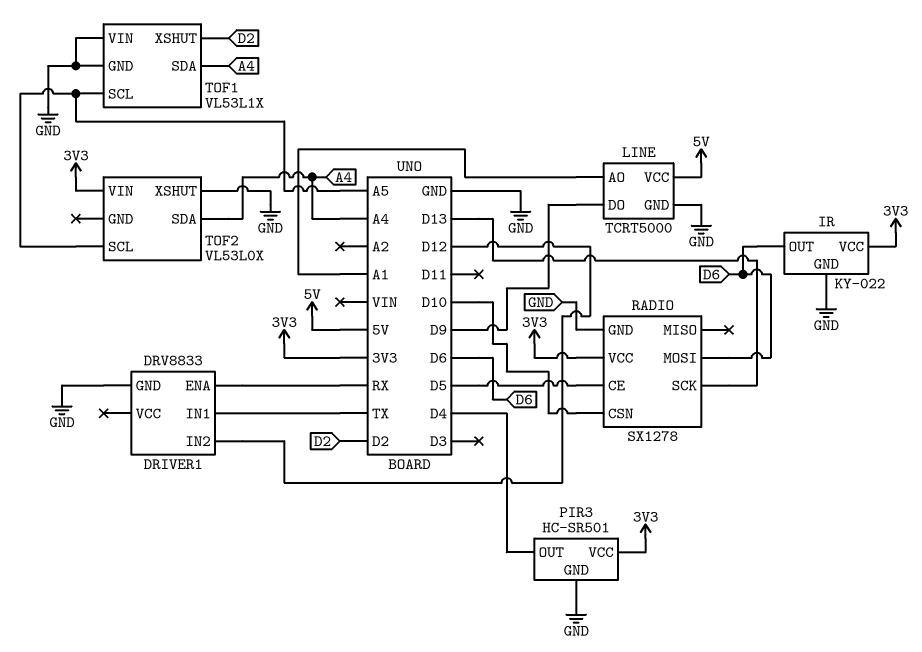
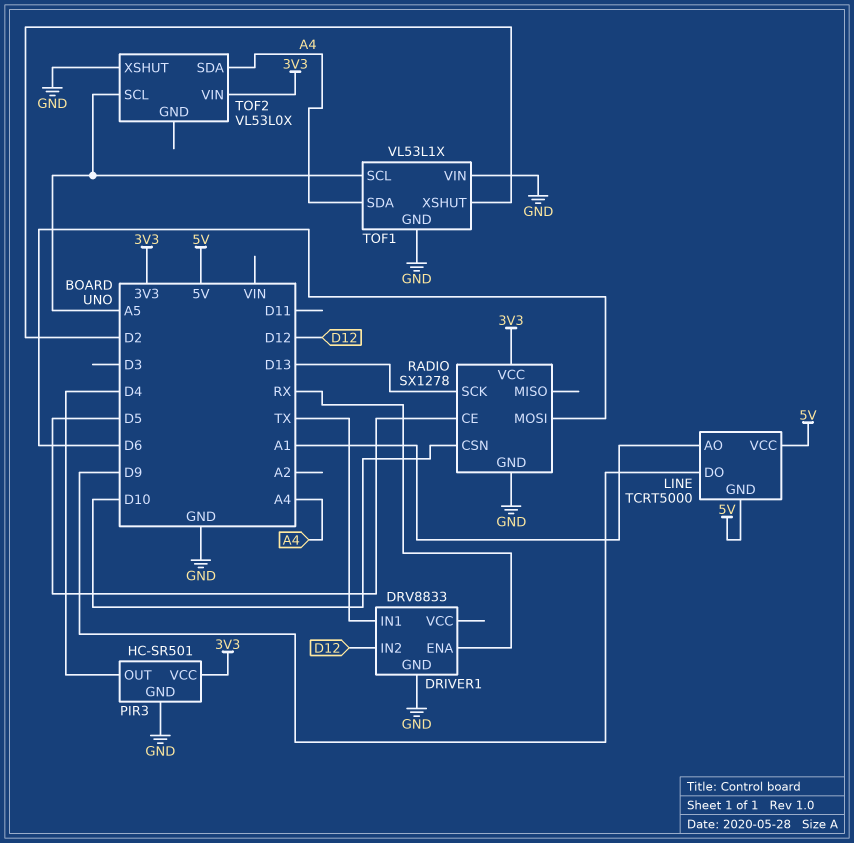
IR: KY-022 -> none
IR pin GND: GND -> none
IR pin OUT: D6 -> none
IR pin VCC: 3V3 -> none
LINE pin GND: GND -> 5V

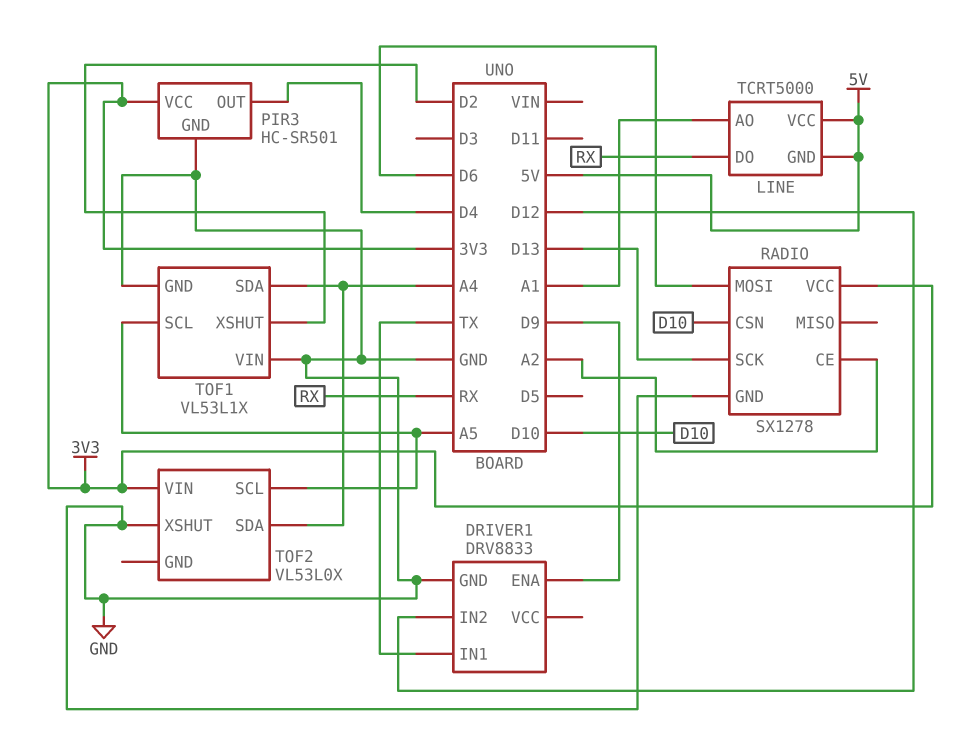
DRIVER1 pin ENA: RX -> D9
LINE pin DO: D9 -> RX
RADIO pin CE: D5 -> A2

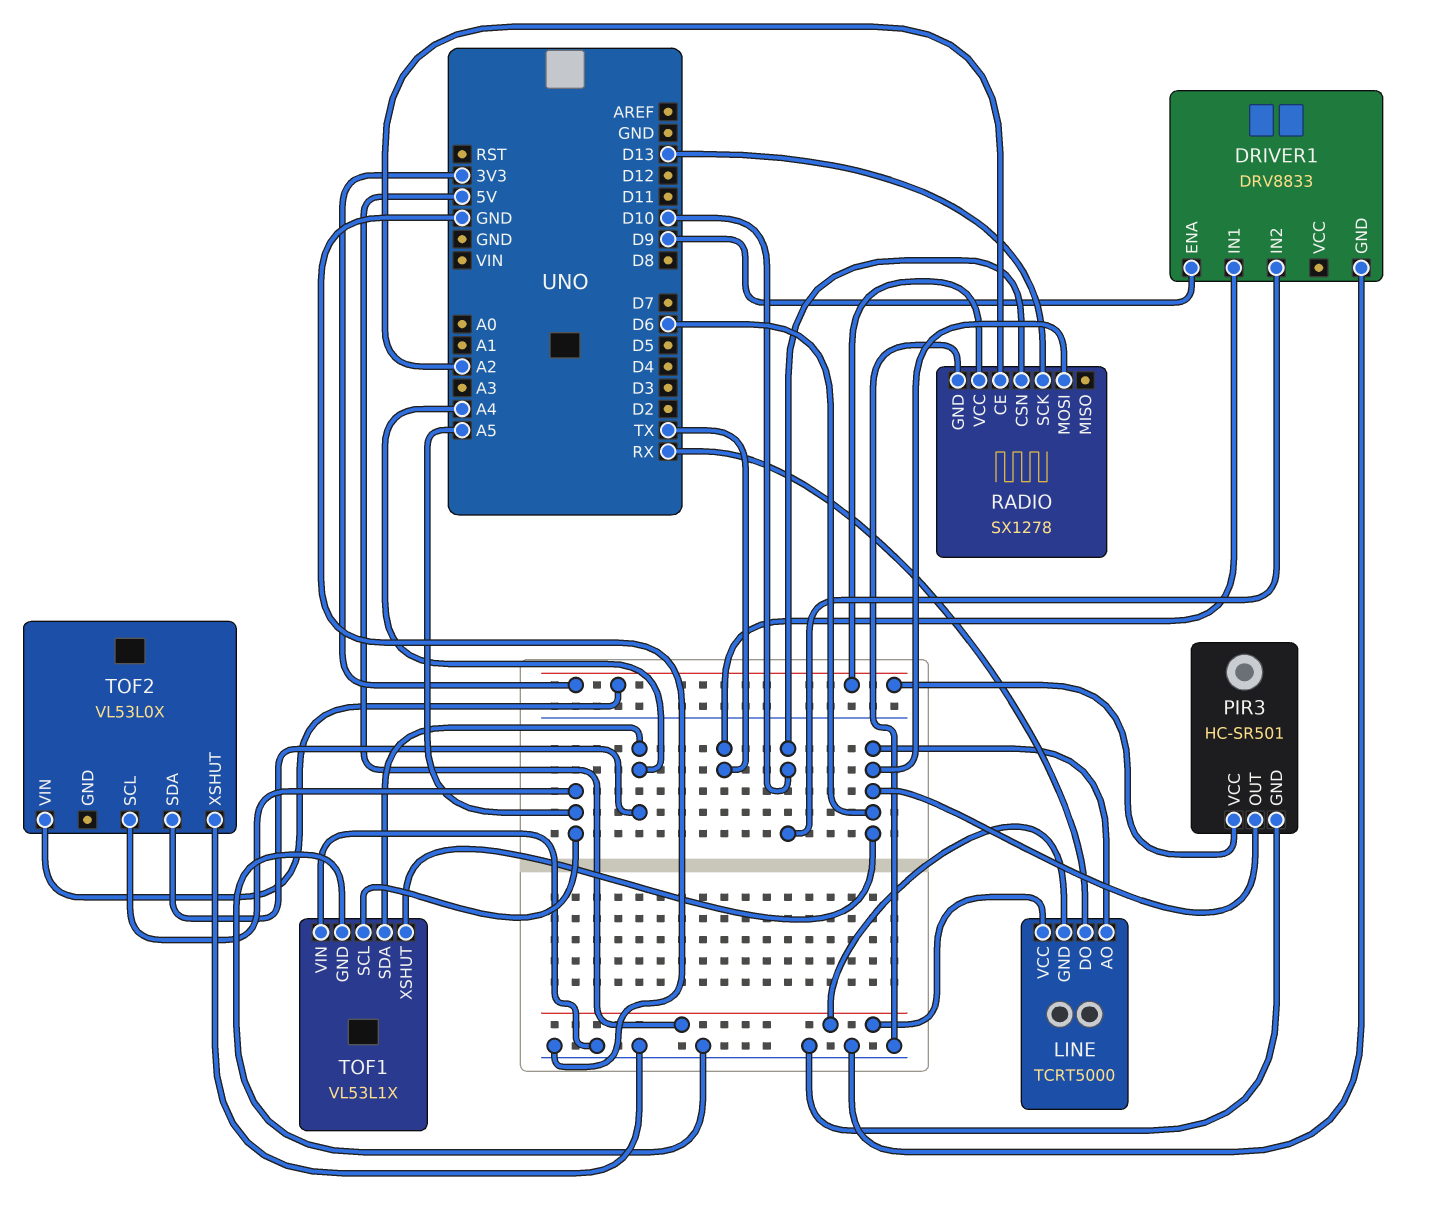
DRIVER1 pin IN2: D12 -> D10
LINE pin AO: A1 -> D6
PIR3 pin OUT: D4 -> D6
TOF1 pin XSHUT: D2 -> D6

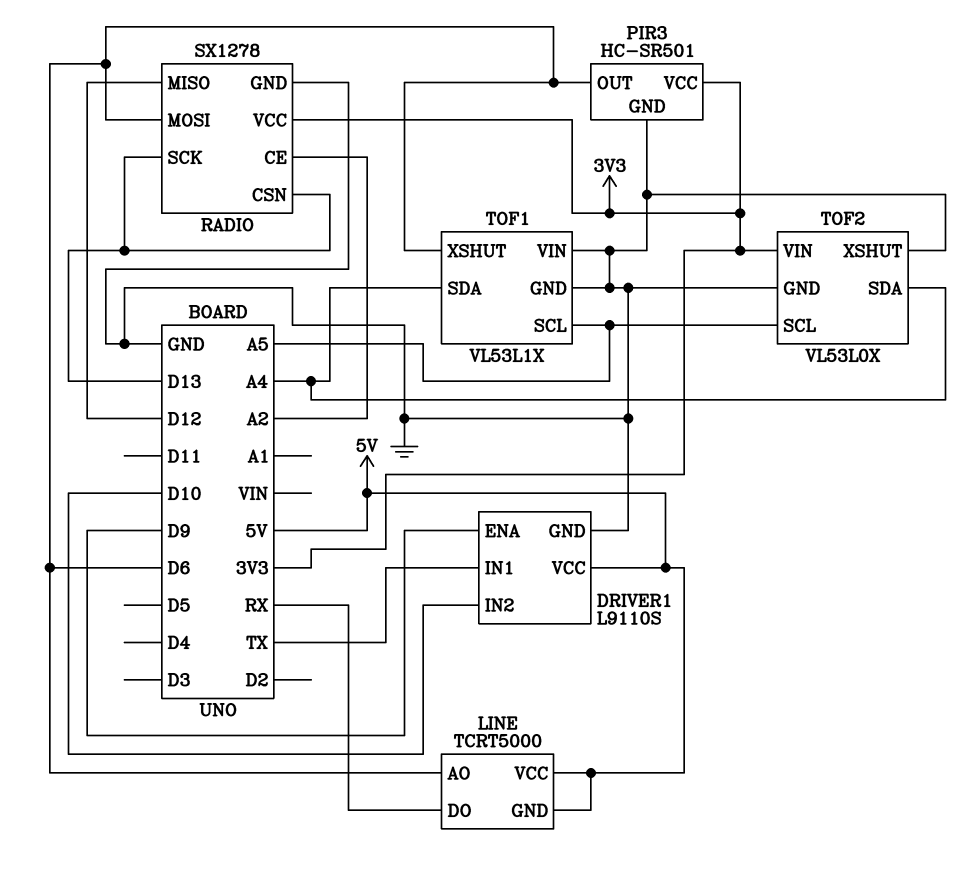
DRIVER1: DRV8833 -> L9110S
DRIVER1 pin VCC: none -> 5V
RADIO pin CSN: D10 -> D13
RADIO pin MISO: none -> D12
TOF2 pin GND: none -> GND

